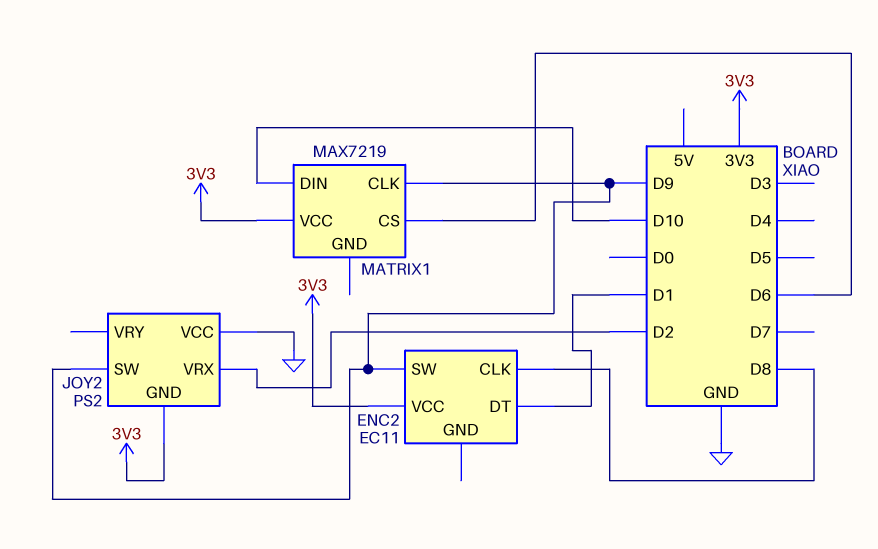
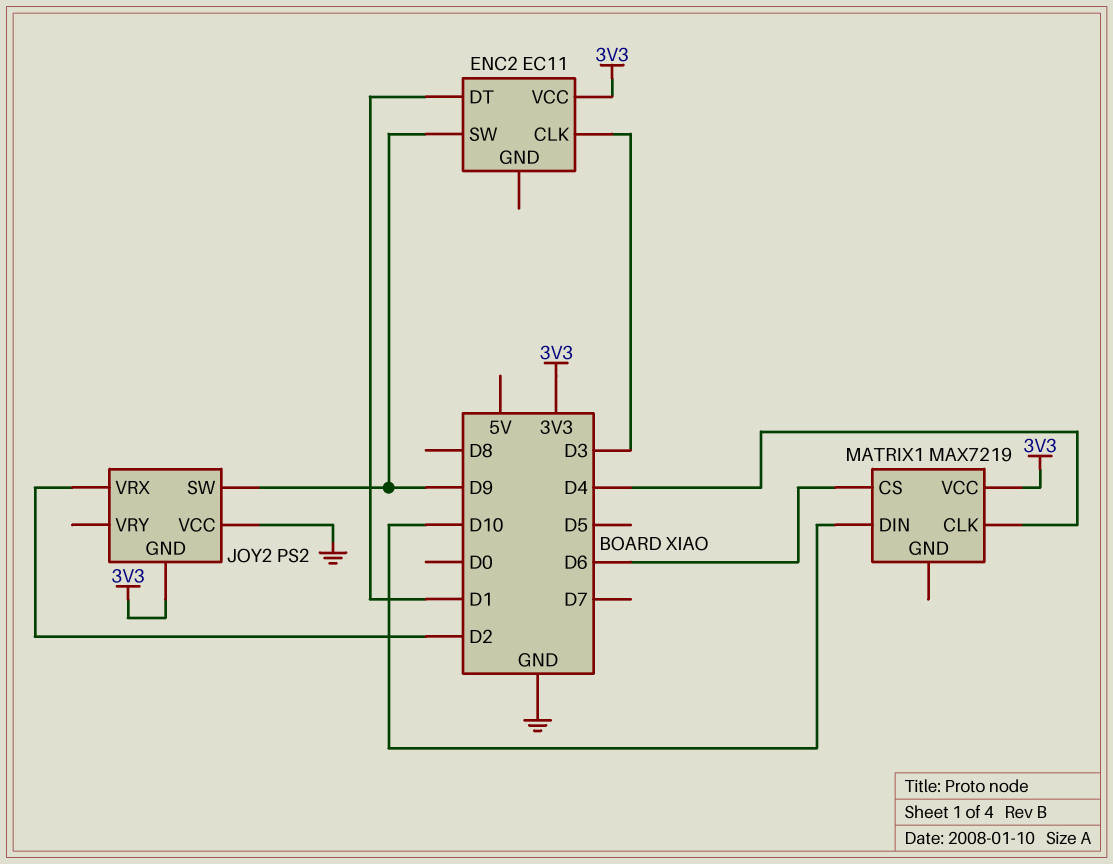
ENC2 pin CLK: D8 -> D3
MATRIX1 pin CLK: D9 -> D4

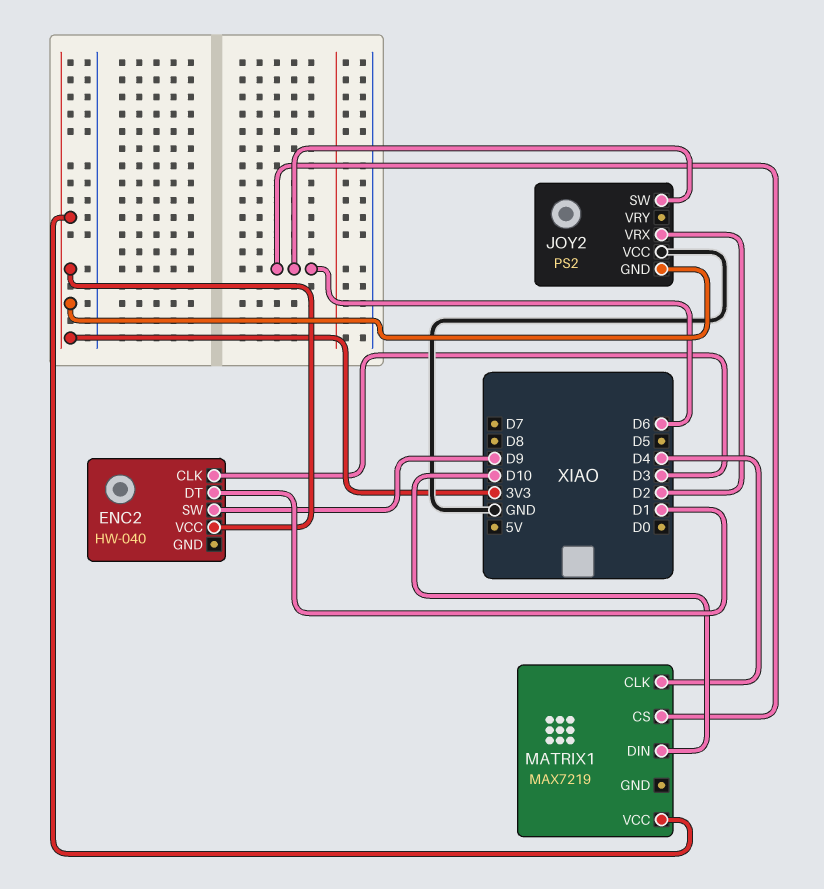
ENC2: EC11 -> HW-040
JOY2 pin SW: D9 -> D6

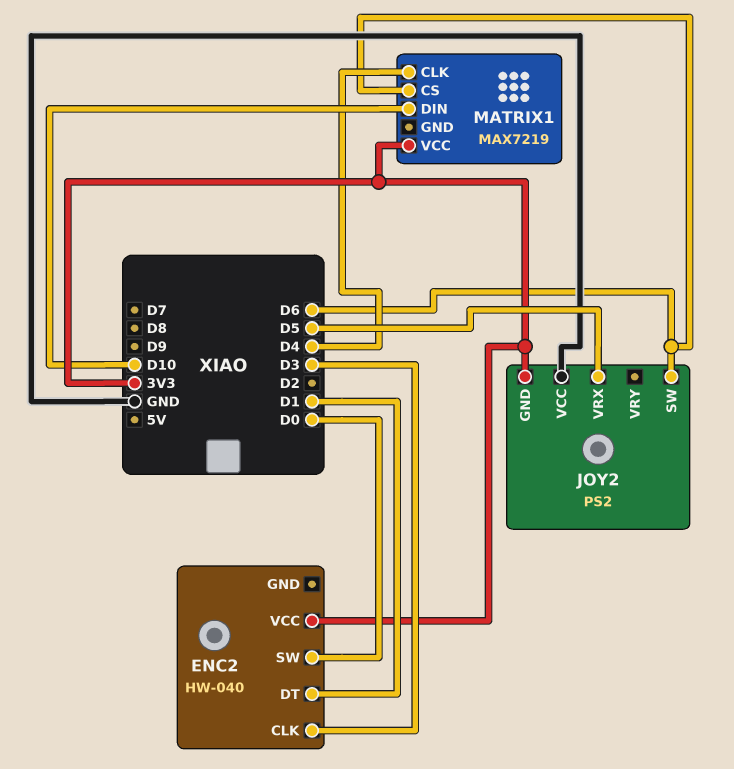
ENC2 pin SW: D9 -> D0
JOY2 pin VRX: D2 -> D5

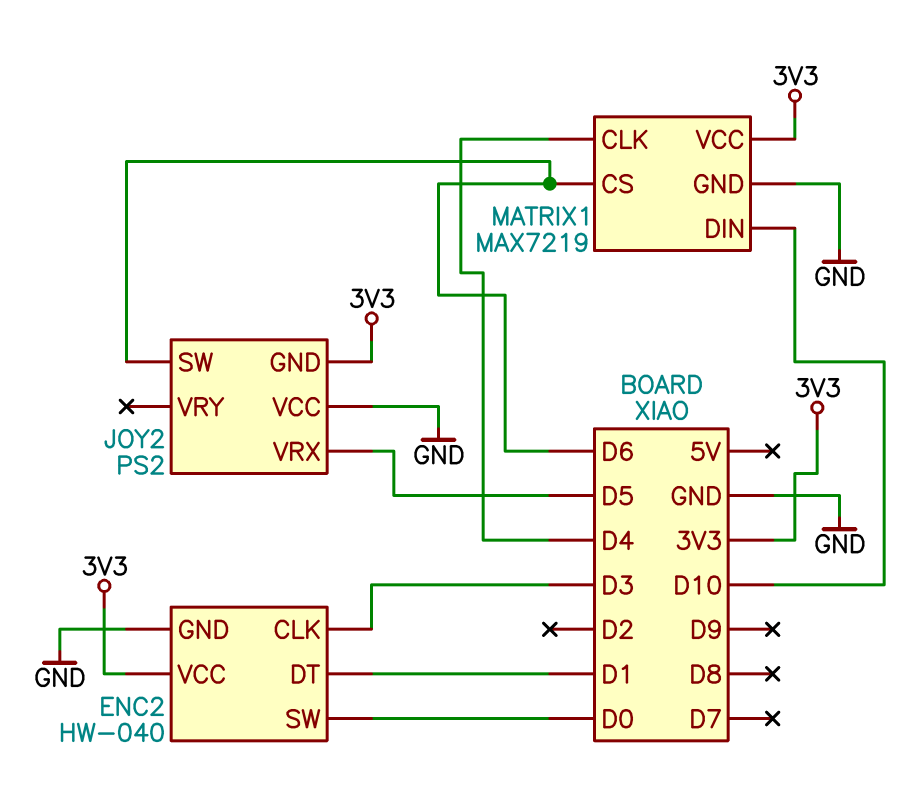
ENC2 pin GND: none -> GND
MATRIX1 pin GND: none -> GND

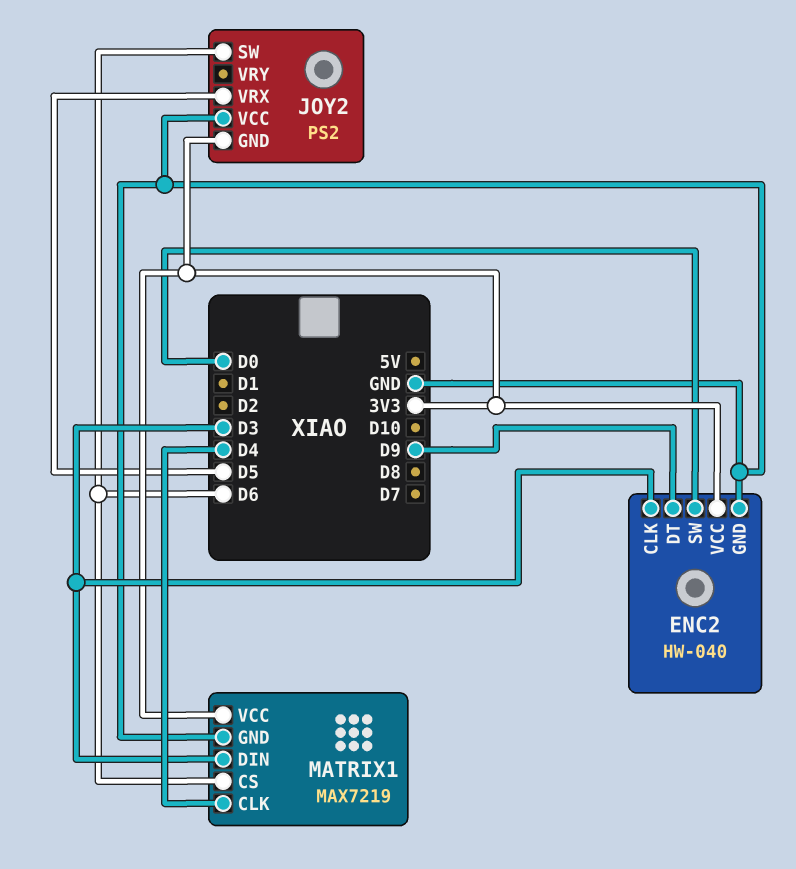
ENC2 pin DT: D1 -> D9
MATRIX1 pin DIN: D10 -> D3

